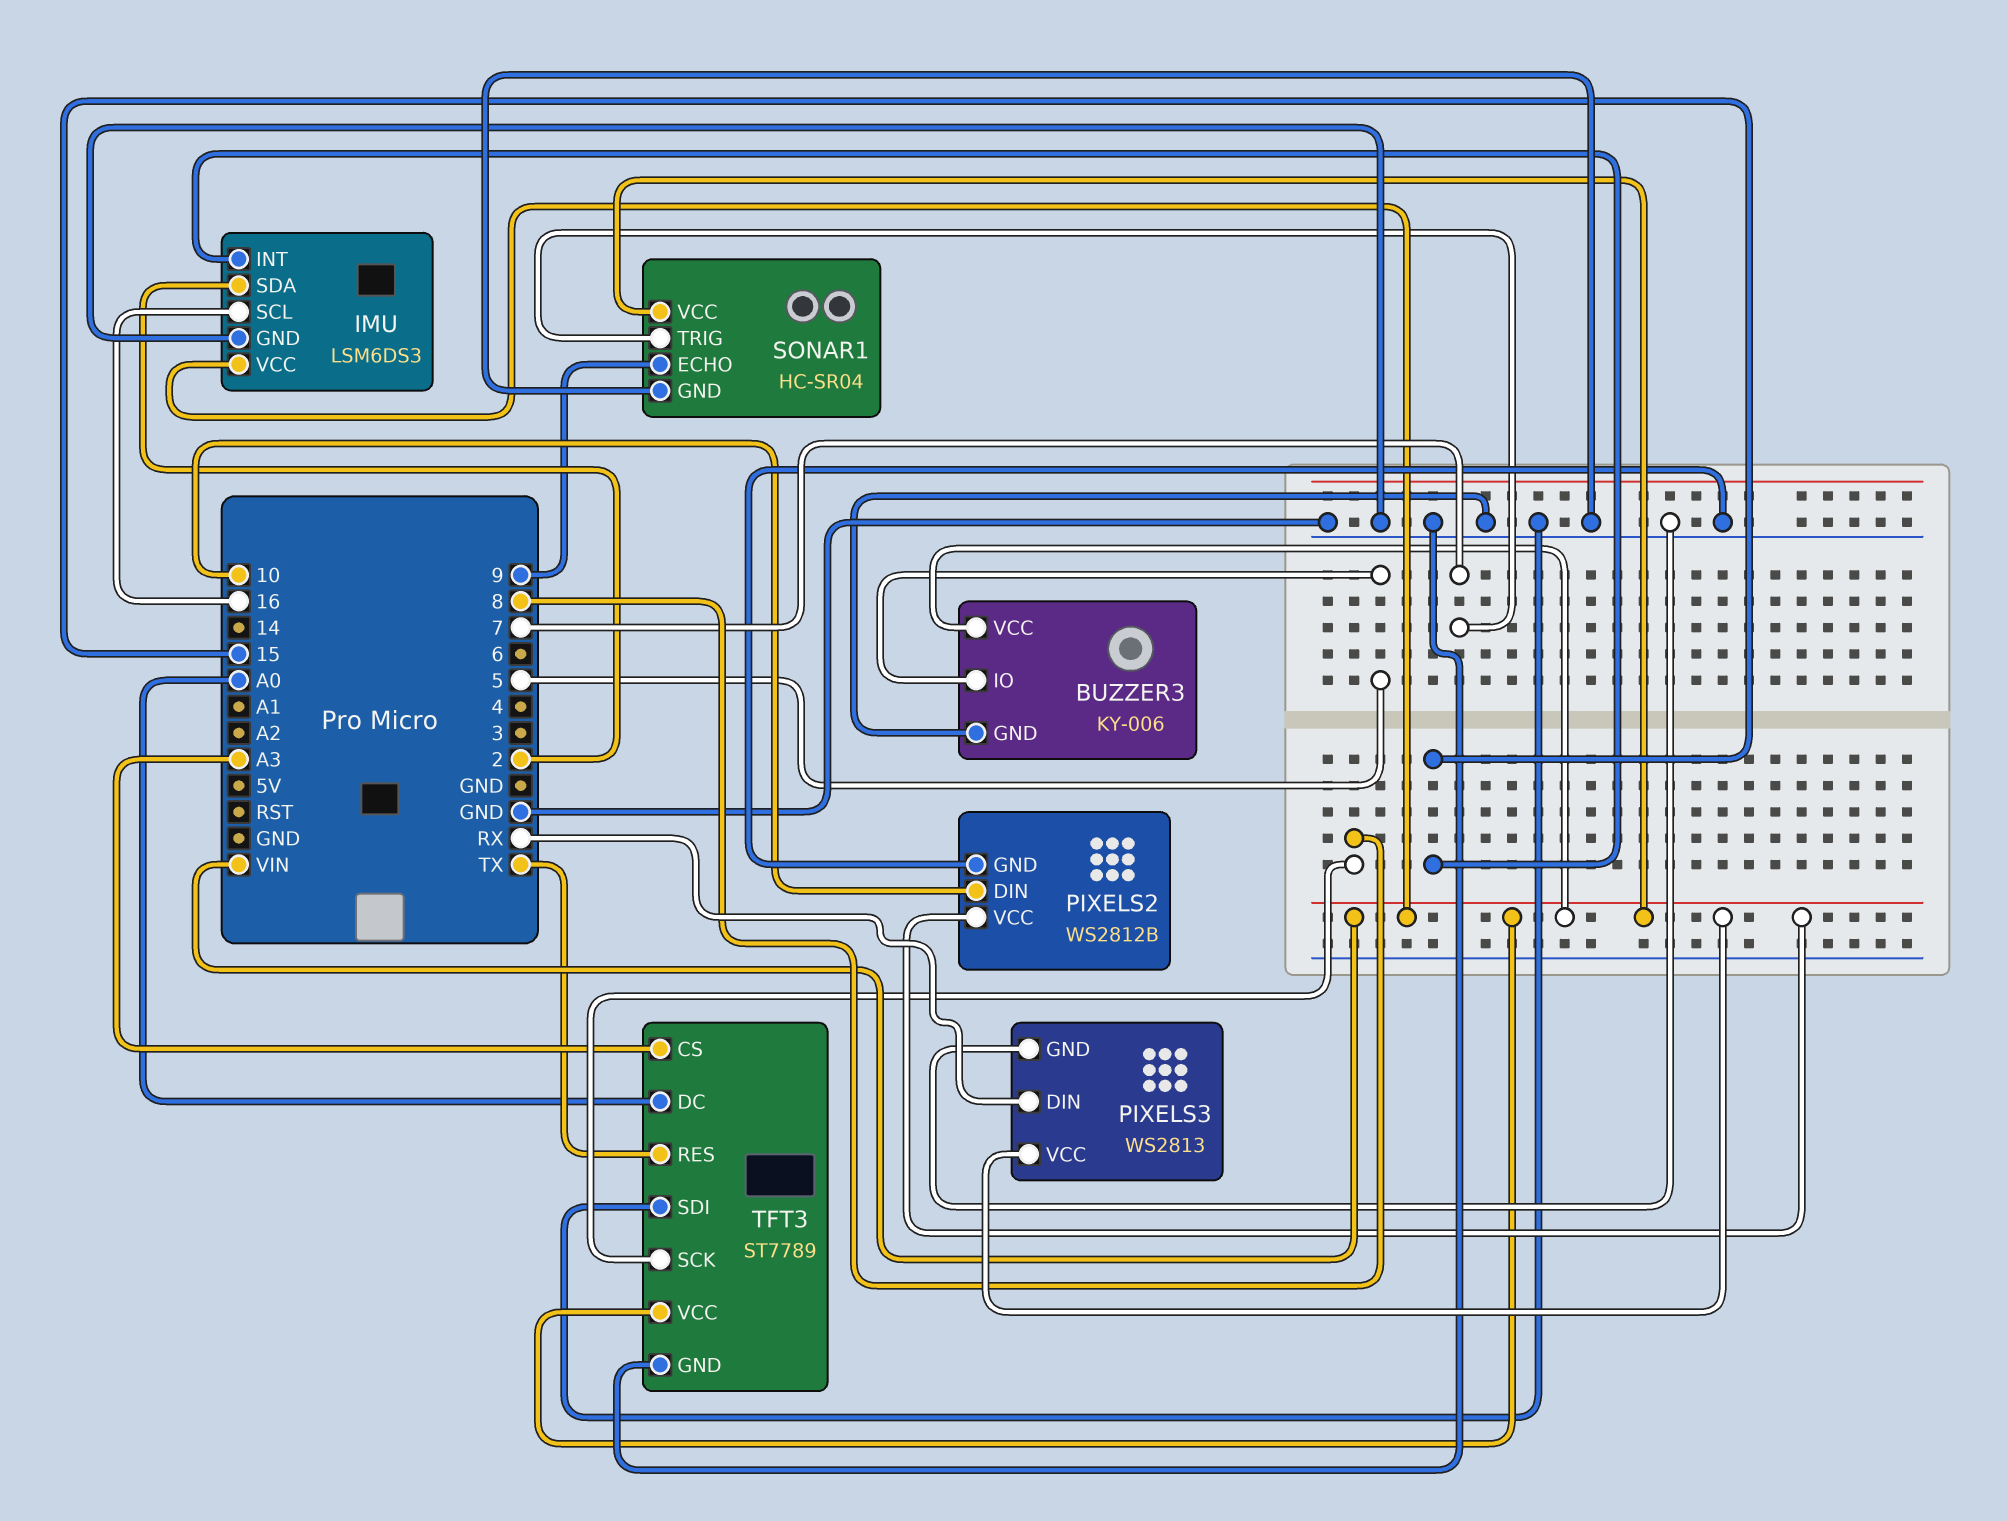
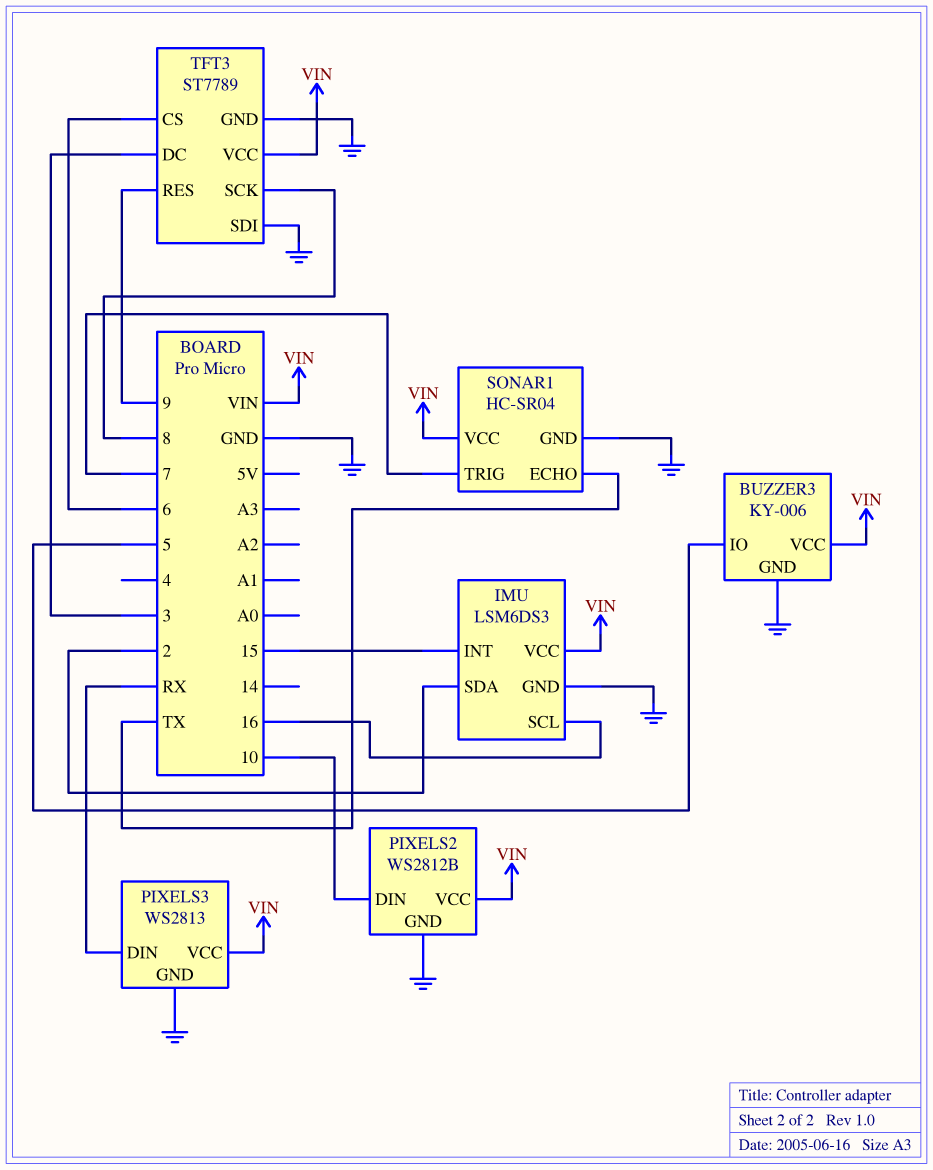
SONAR1 pin ECHO: 9 -> TX
TFT3 pin CS: A3 -> 6
TFT3 pin DC: A0 -> 3
TFT3 pin RES: TX -> 9

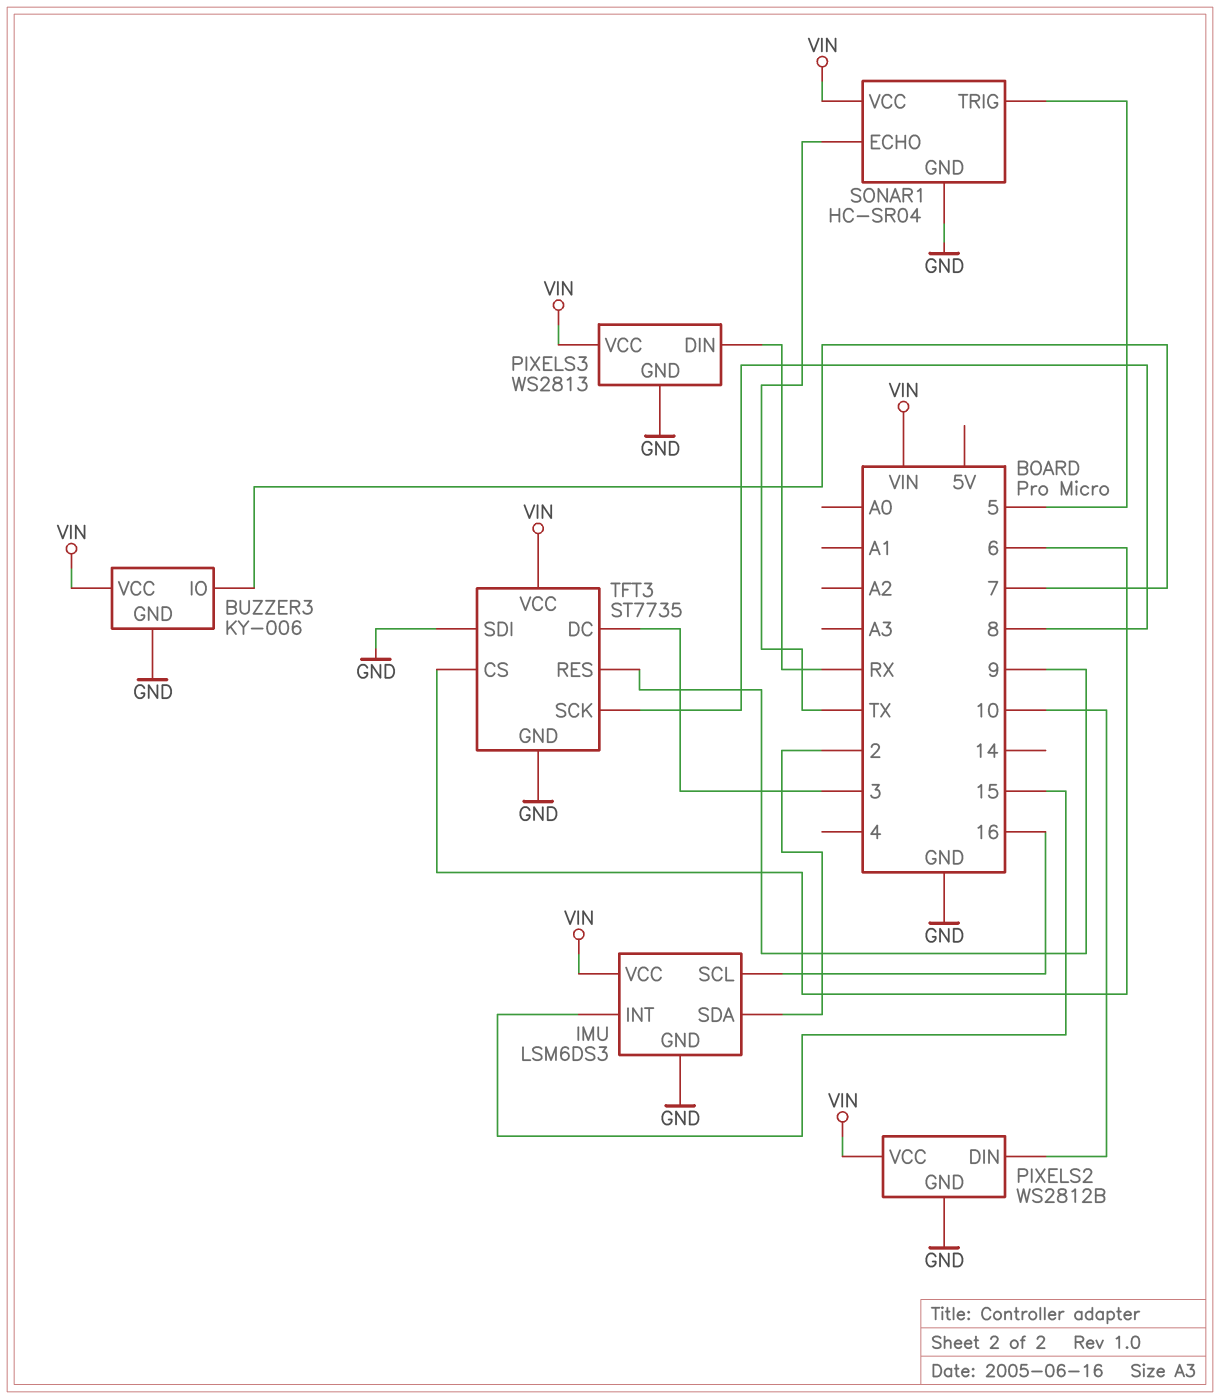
BUZZER3 pin IO: 5 -> 7
SONAR1 pin TRIG: 7 -> 5
TFT3: ST7789 -> ST7735

